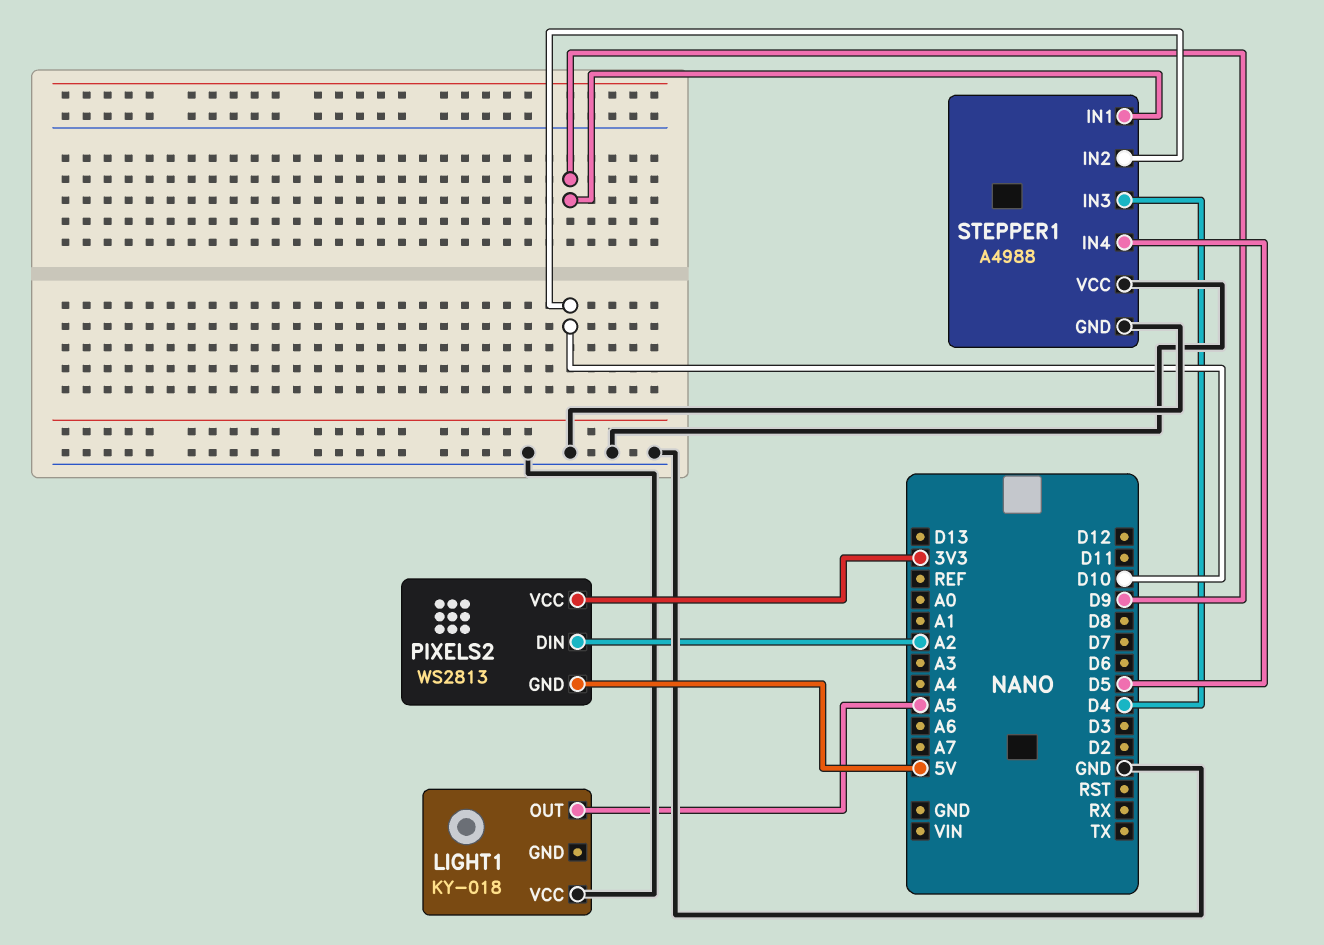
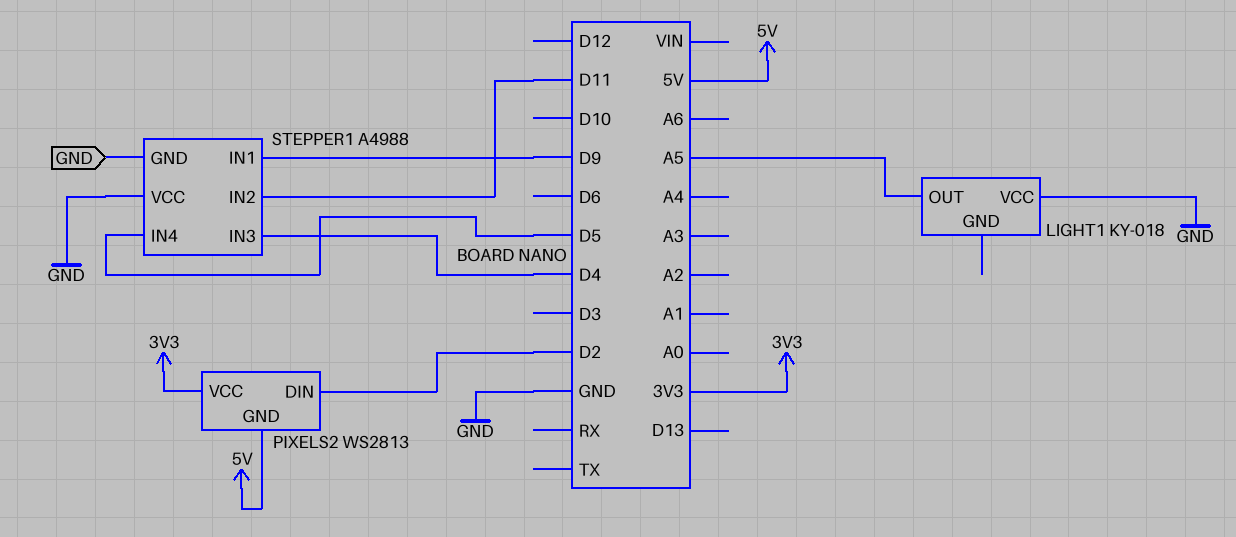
PIXELS2 pin DIN: A2 -> D2
STEPPER1 pin IN2: D10 -> D11

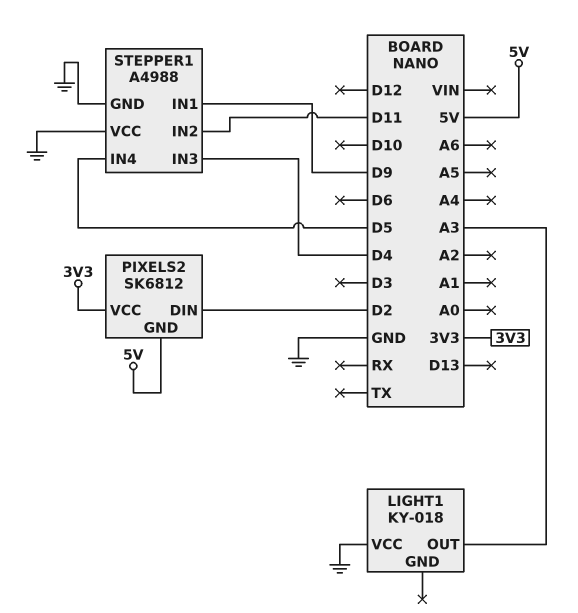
LIGHT1 pin OUT: A5 -> A3
PIXELS2: WS2813 -> SK6812

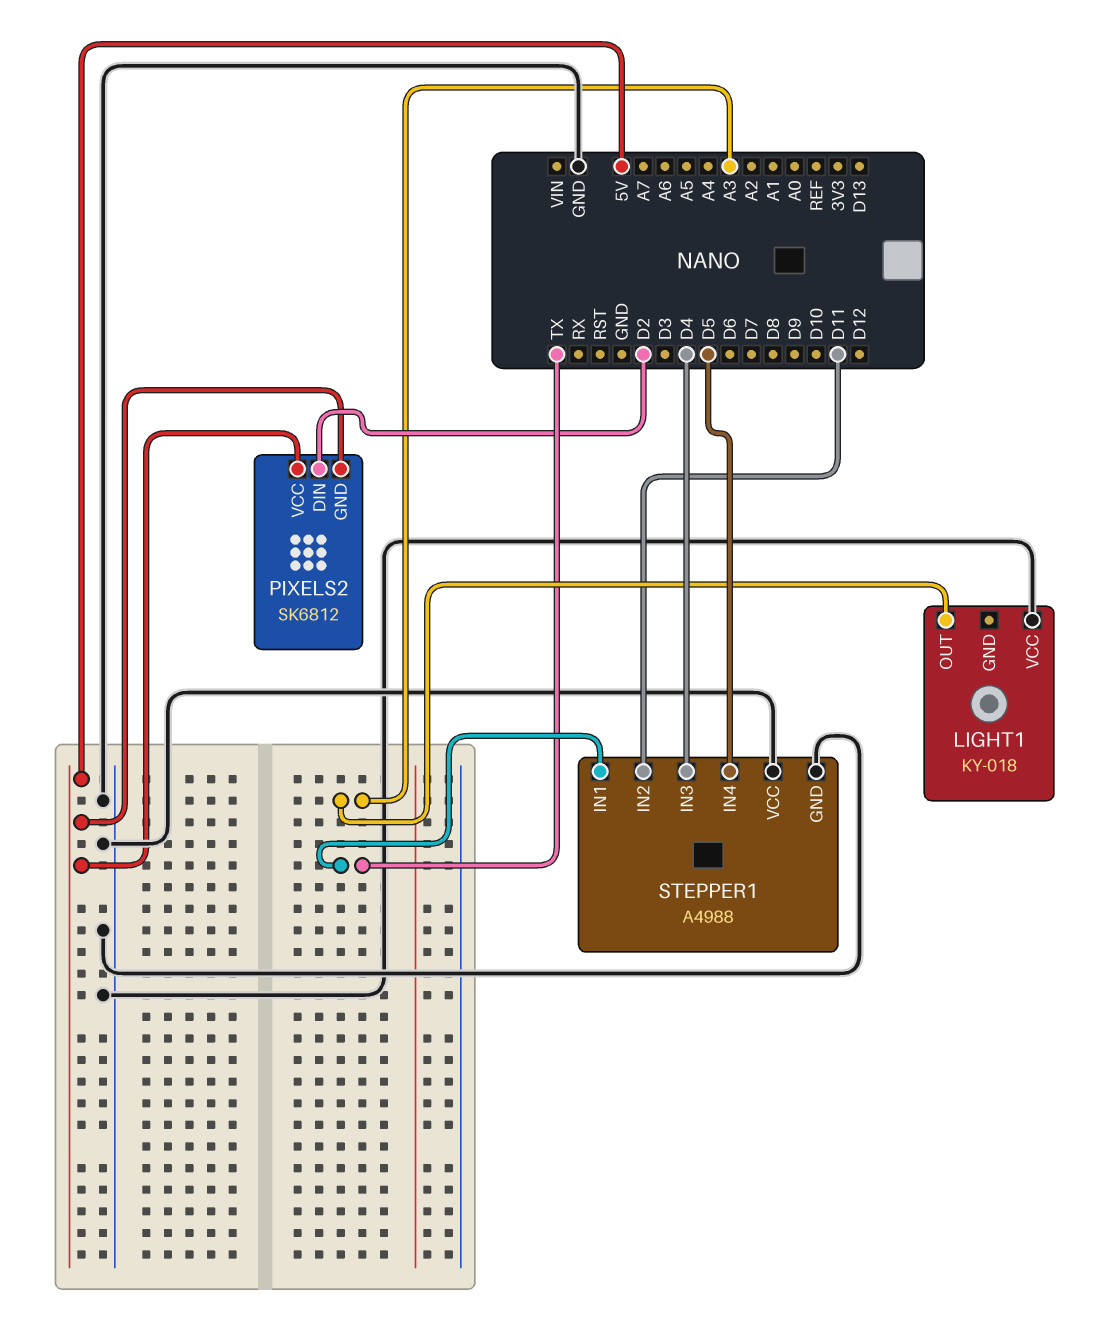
PIXELS2 pin VCC: 3V3 -> 5V
STEPPER1 pin IN1: D9 -> TX

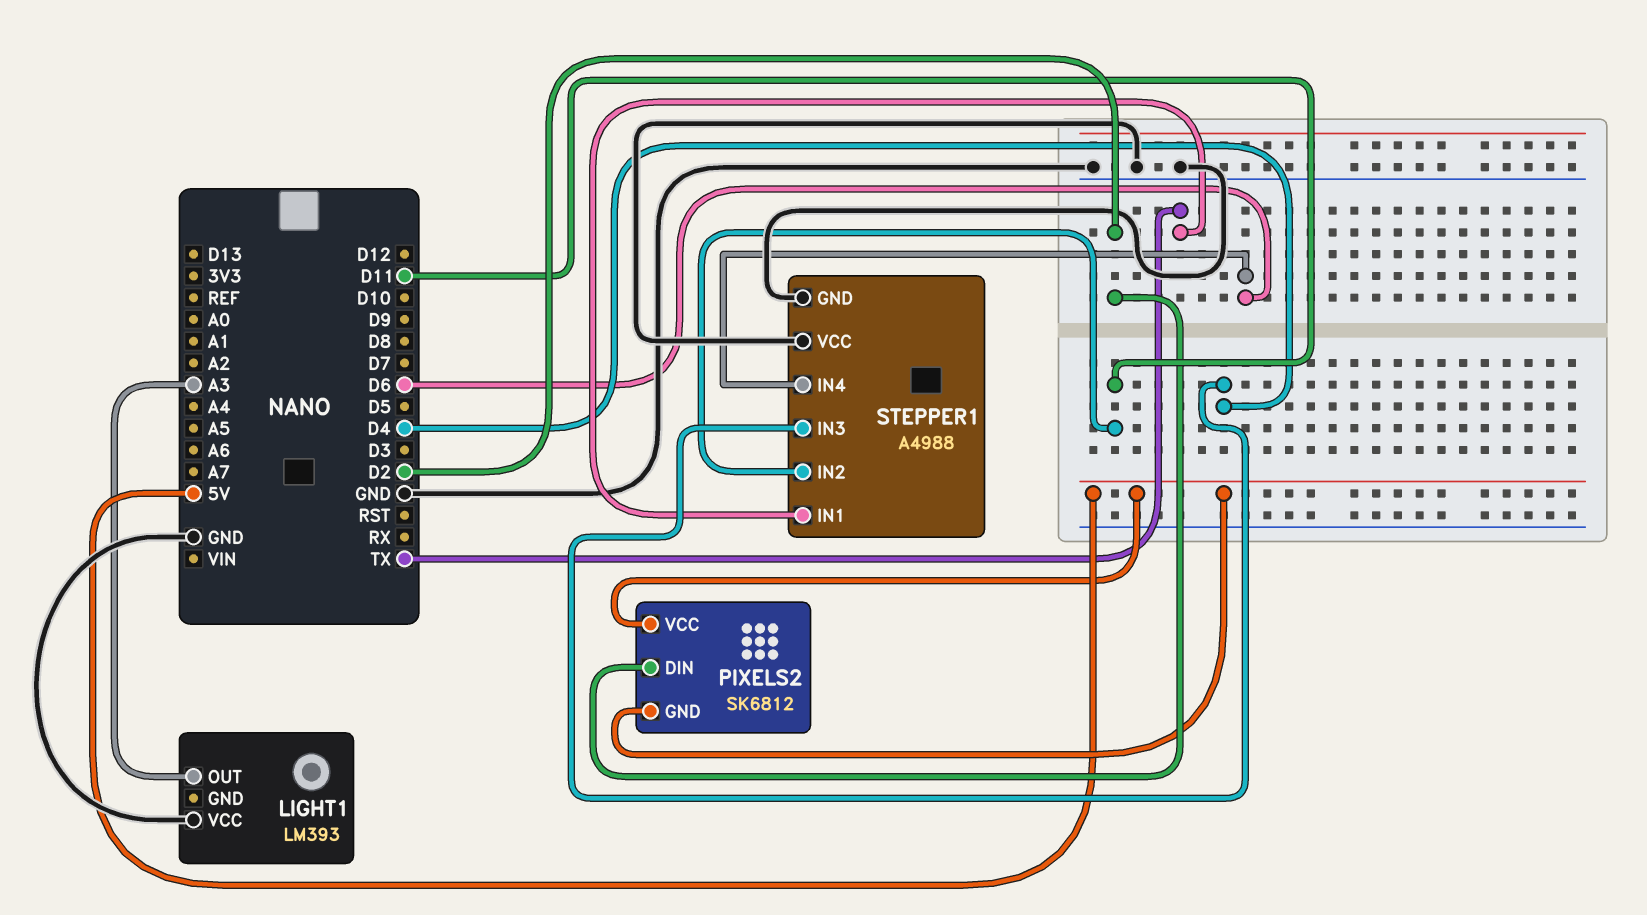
LIGHT1: KY-018 -> LM393
STEPPER1 pin IN4: D5 -> D6

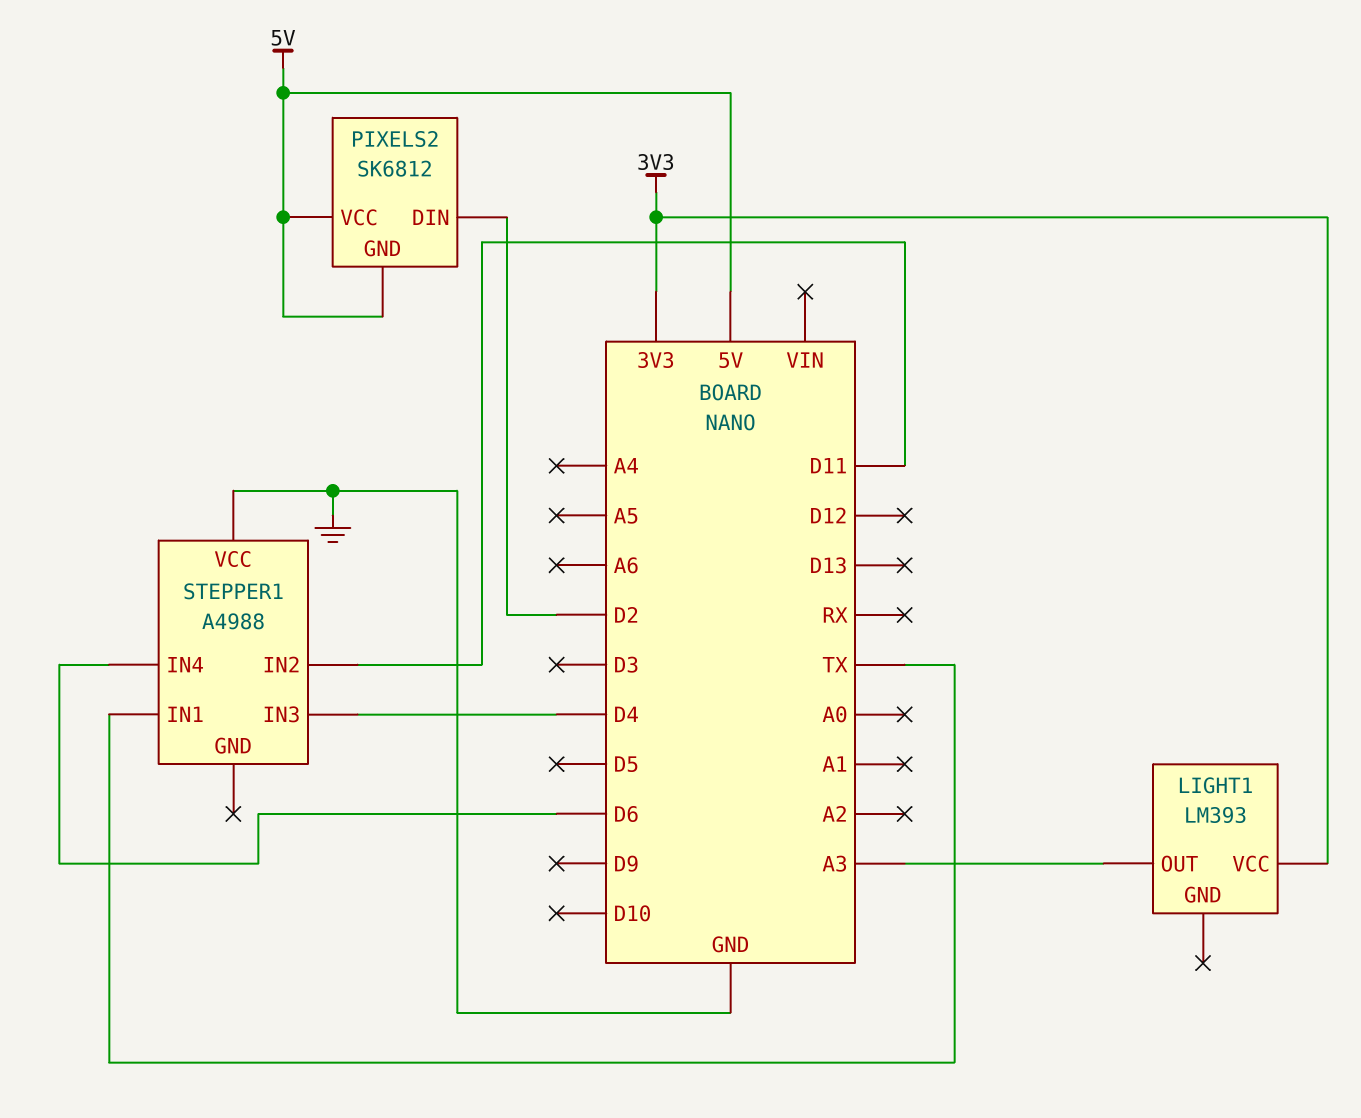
LIGHT1 pin VCC: GND -> 3V3
STEPPER1 pin GND: GND -> none

